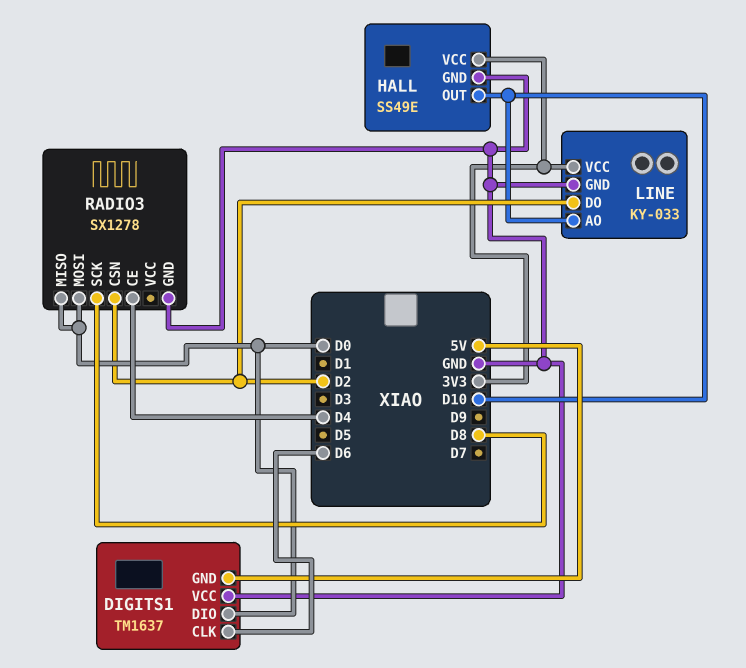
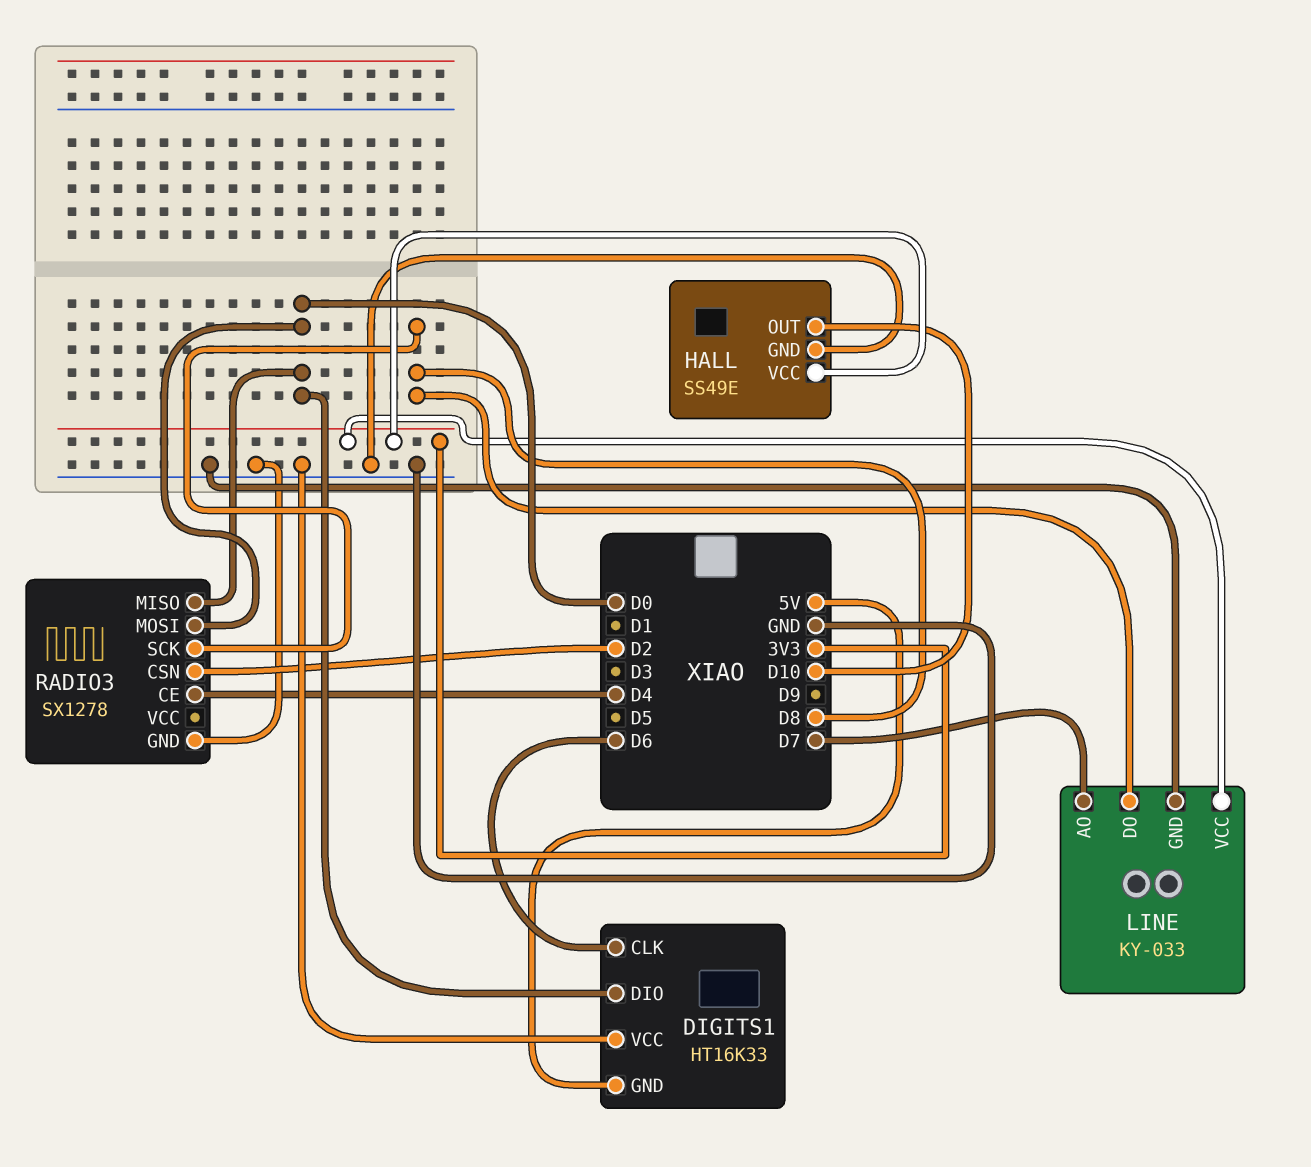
DIGITS1: TM1637 -> HT16K33
LINE pin AO: D10 -> D7
LINE pin DO: D2 -> D8

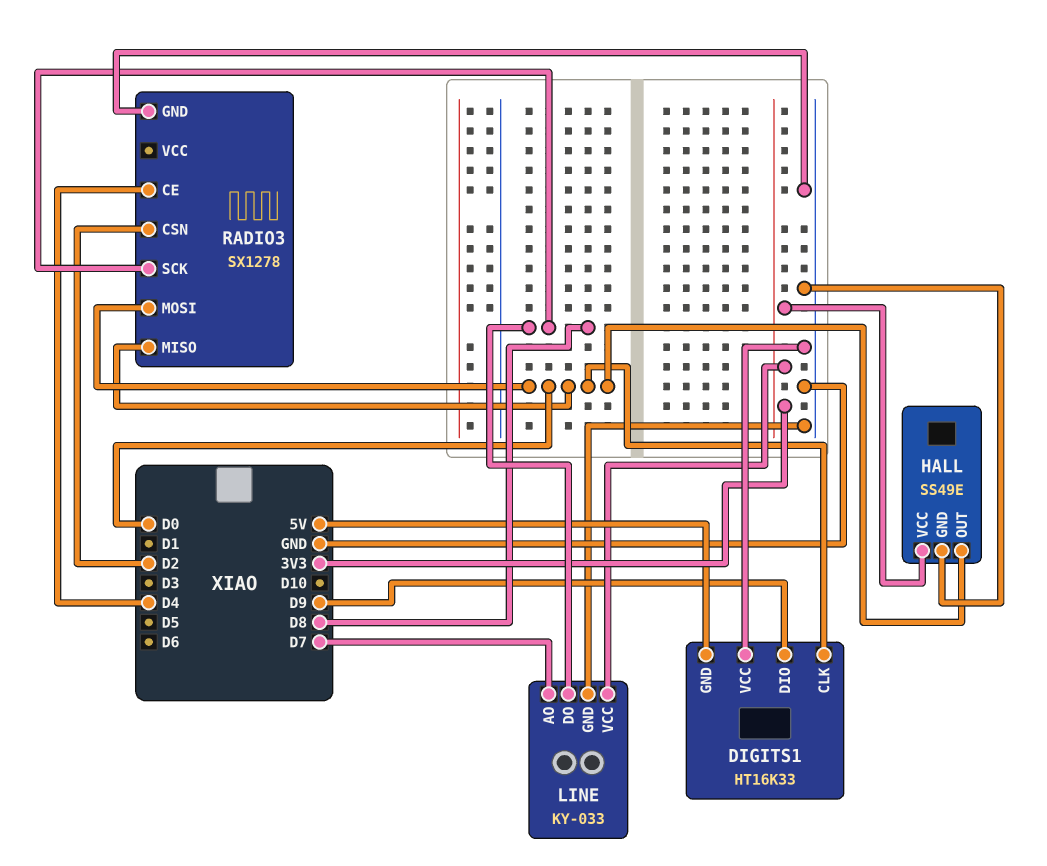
DIGITS1 pin CLK: D6 -> D0
DIGITS1 pin DIO: D0 -> D9
HALL pin OUT: D10 -> D0

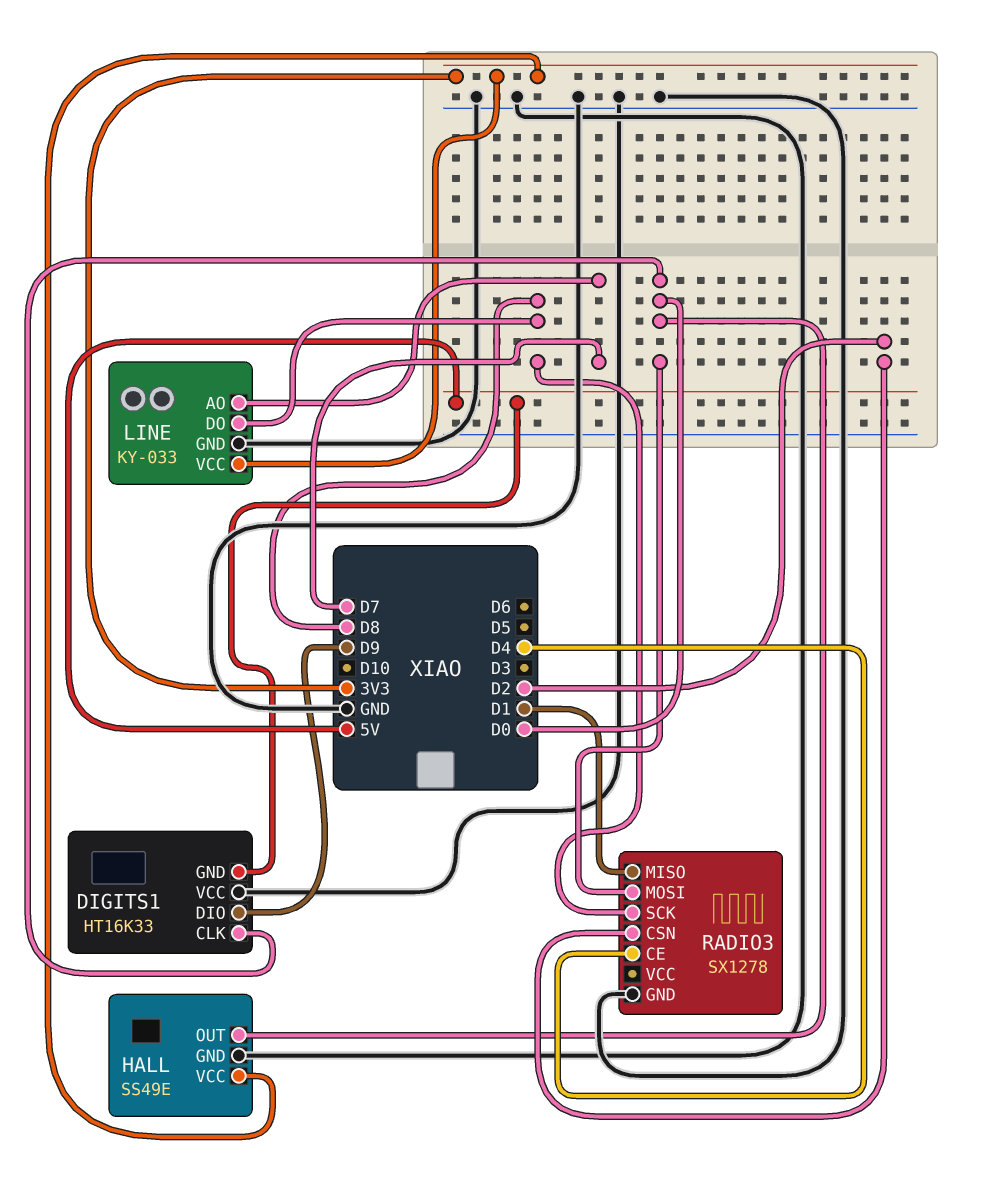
RADIO3 pin MISO: D0 -> D1

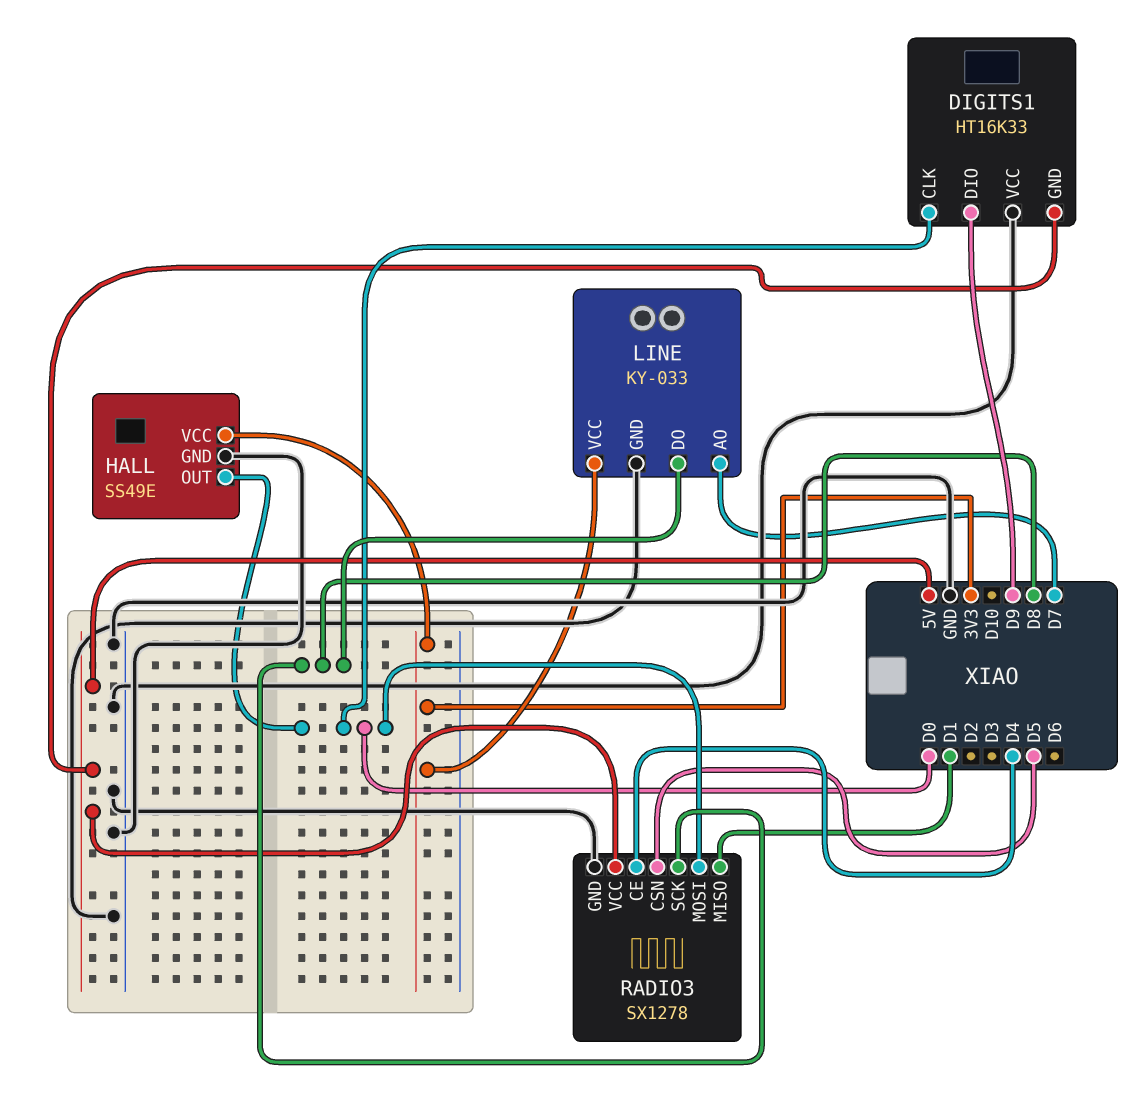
RADIO3 pin CSN: D2 -> D5
RADIO3 pin VCC: none -> 5V

